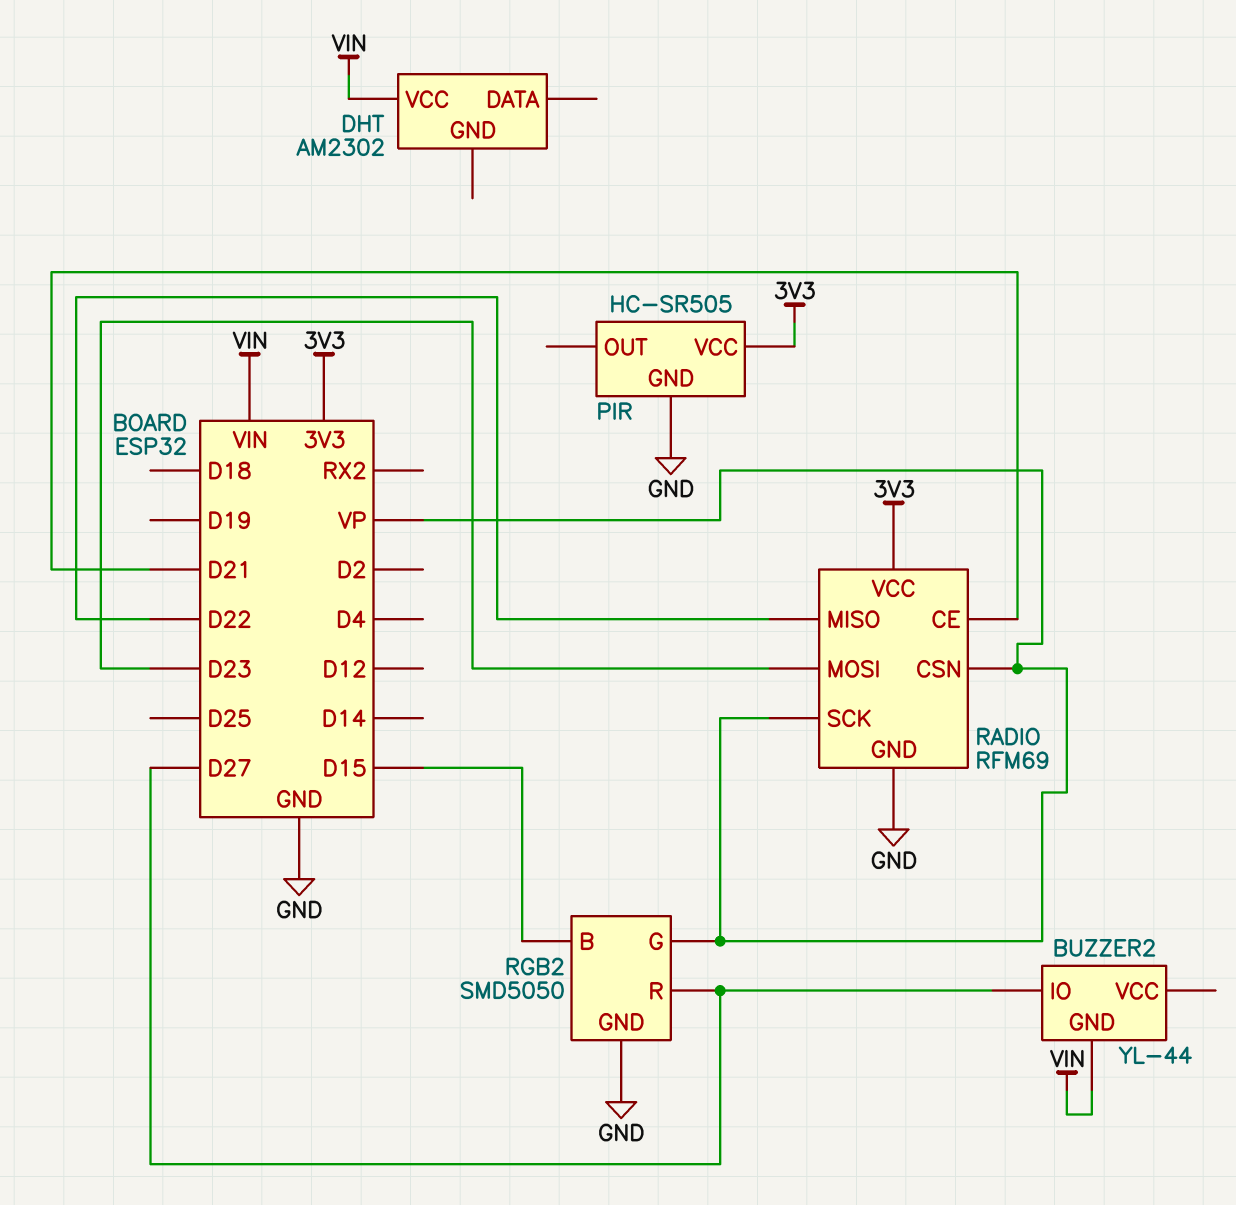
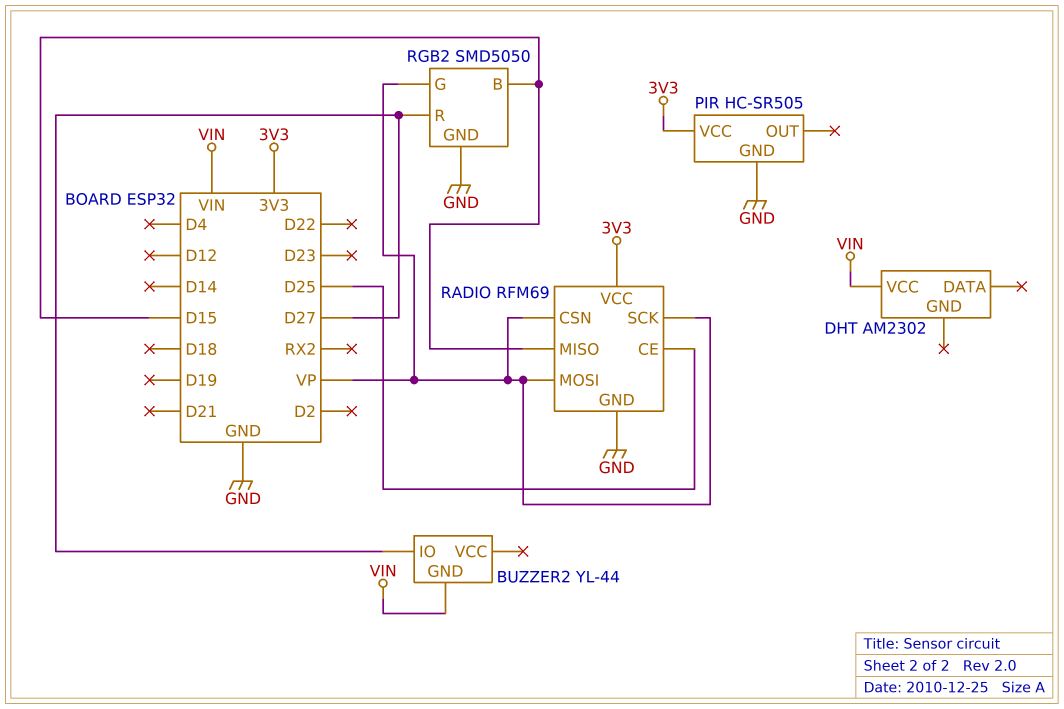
RADIO pin CE: D21 -> D25
RADIO pin MISO: D22 -> D15
RADIO pin MOSI: D23 -> VP

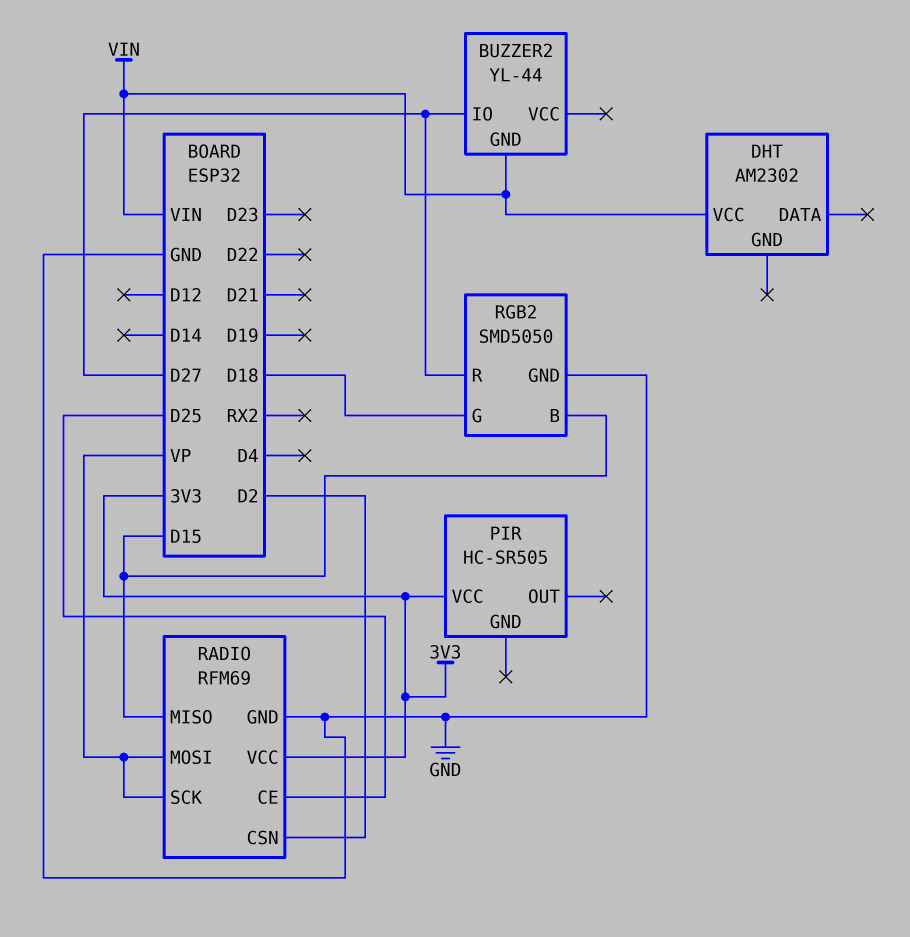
PIR pin GND: GND -> none
RADIO pin CSN: VP -> D2
RGB2 pin G: VP -> D18

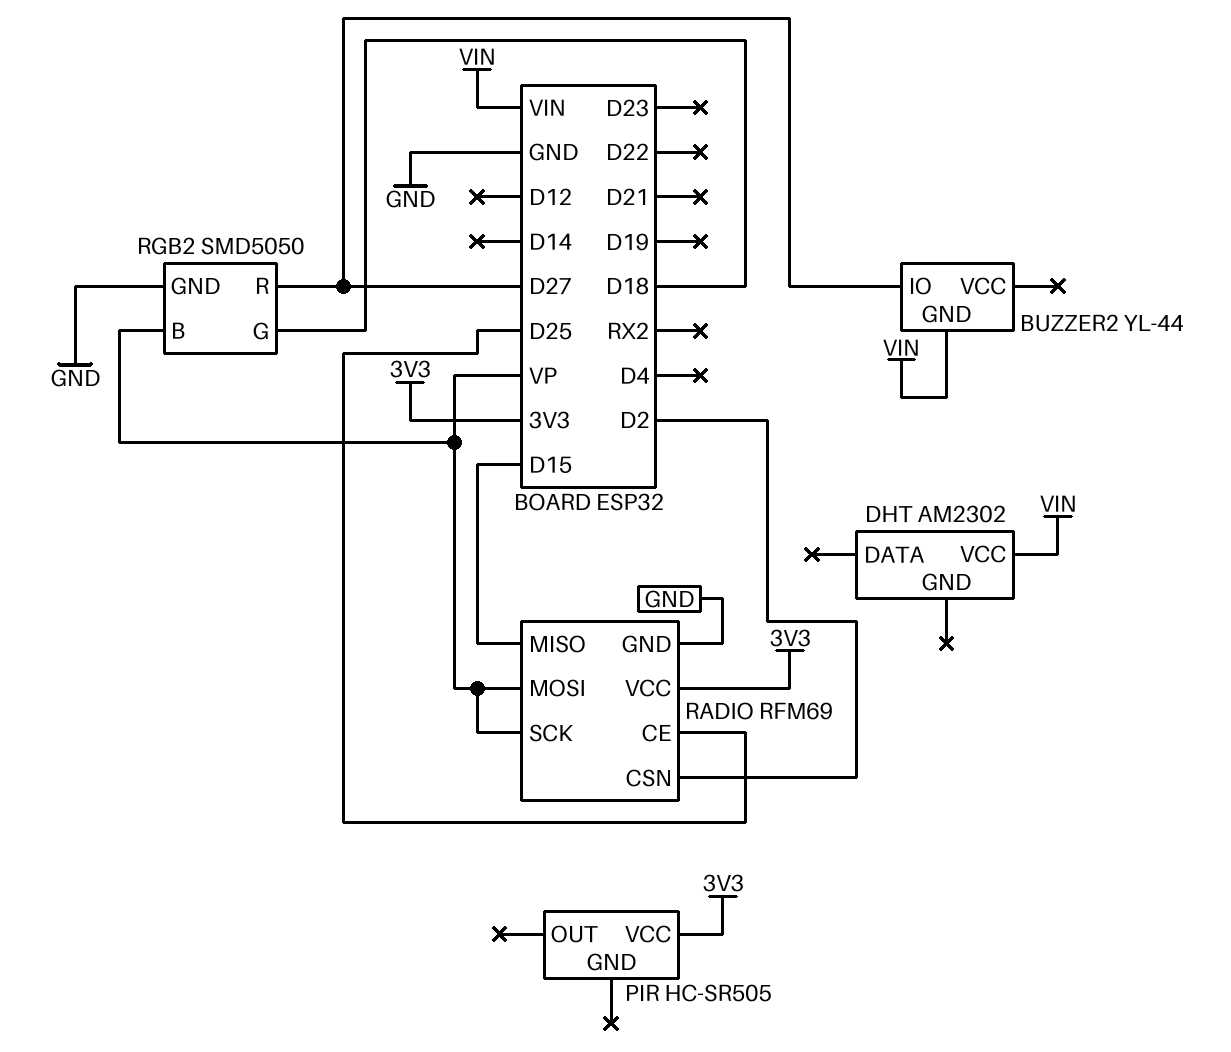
RGB2 pin B: D15 -> VP

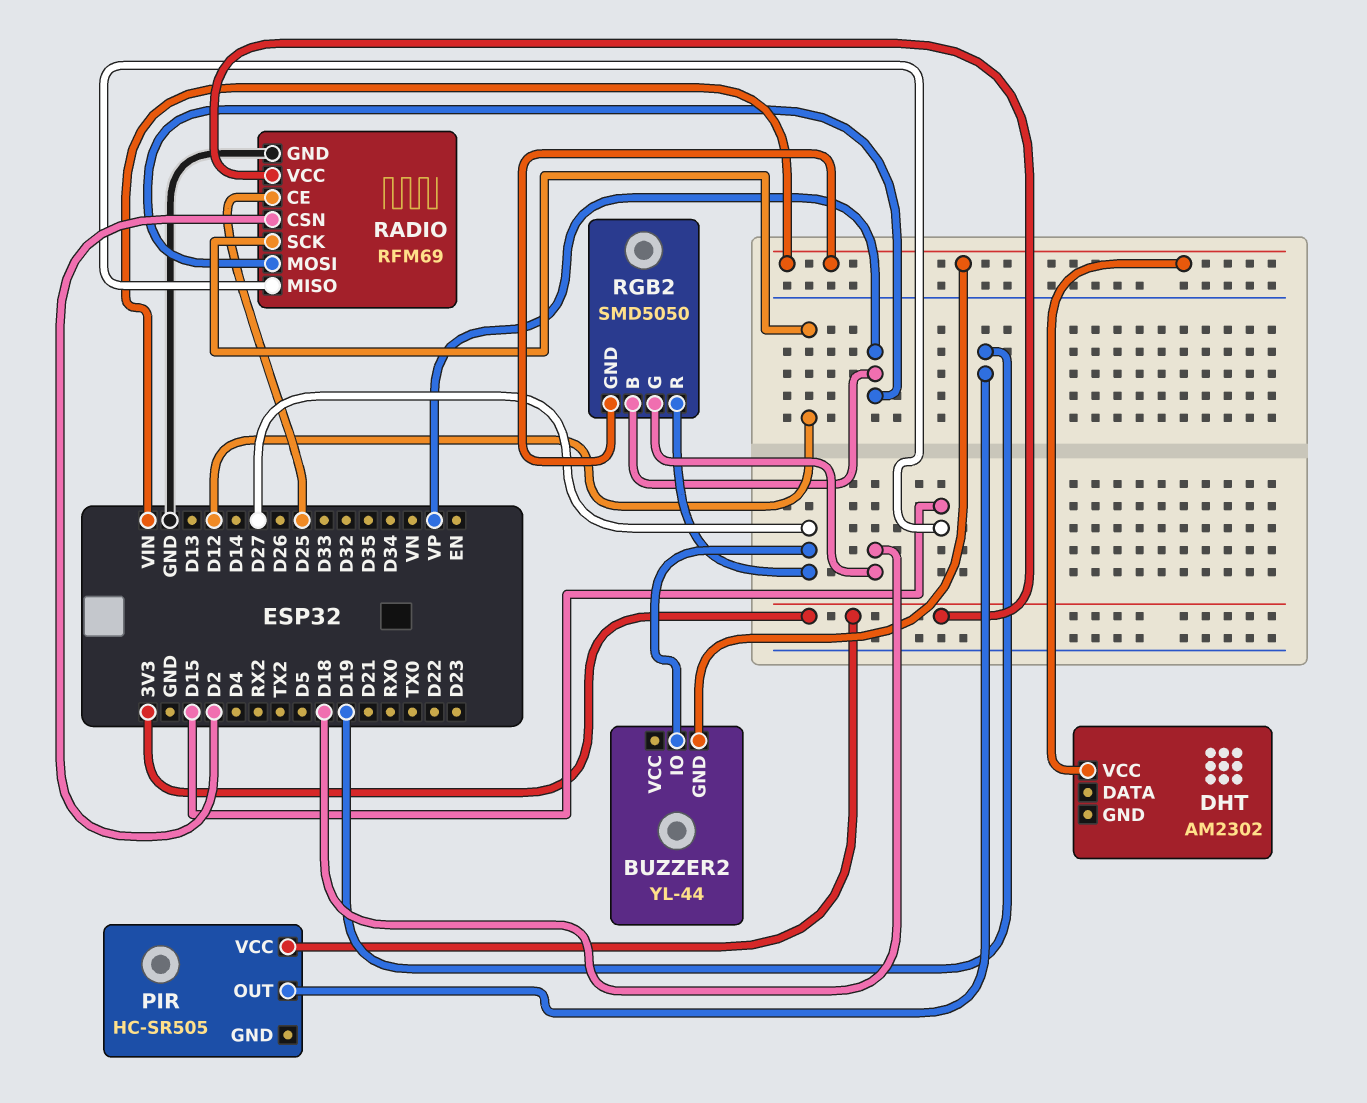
PIR pin OUT: none -> D19
RADIO pin SCK: VP -> D12
RGB2 pin GND: GND -> VIN

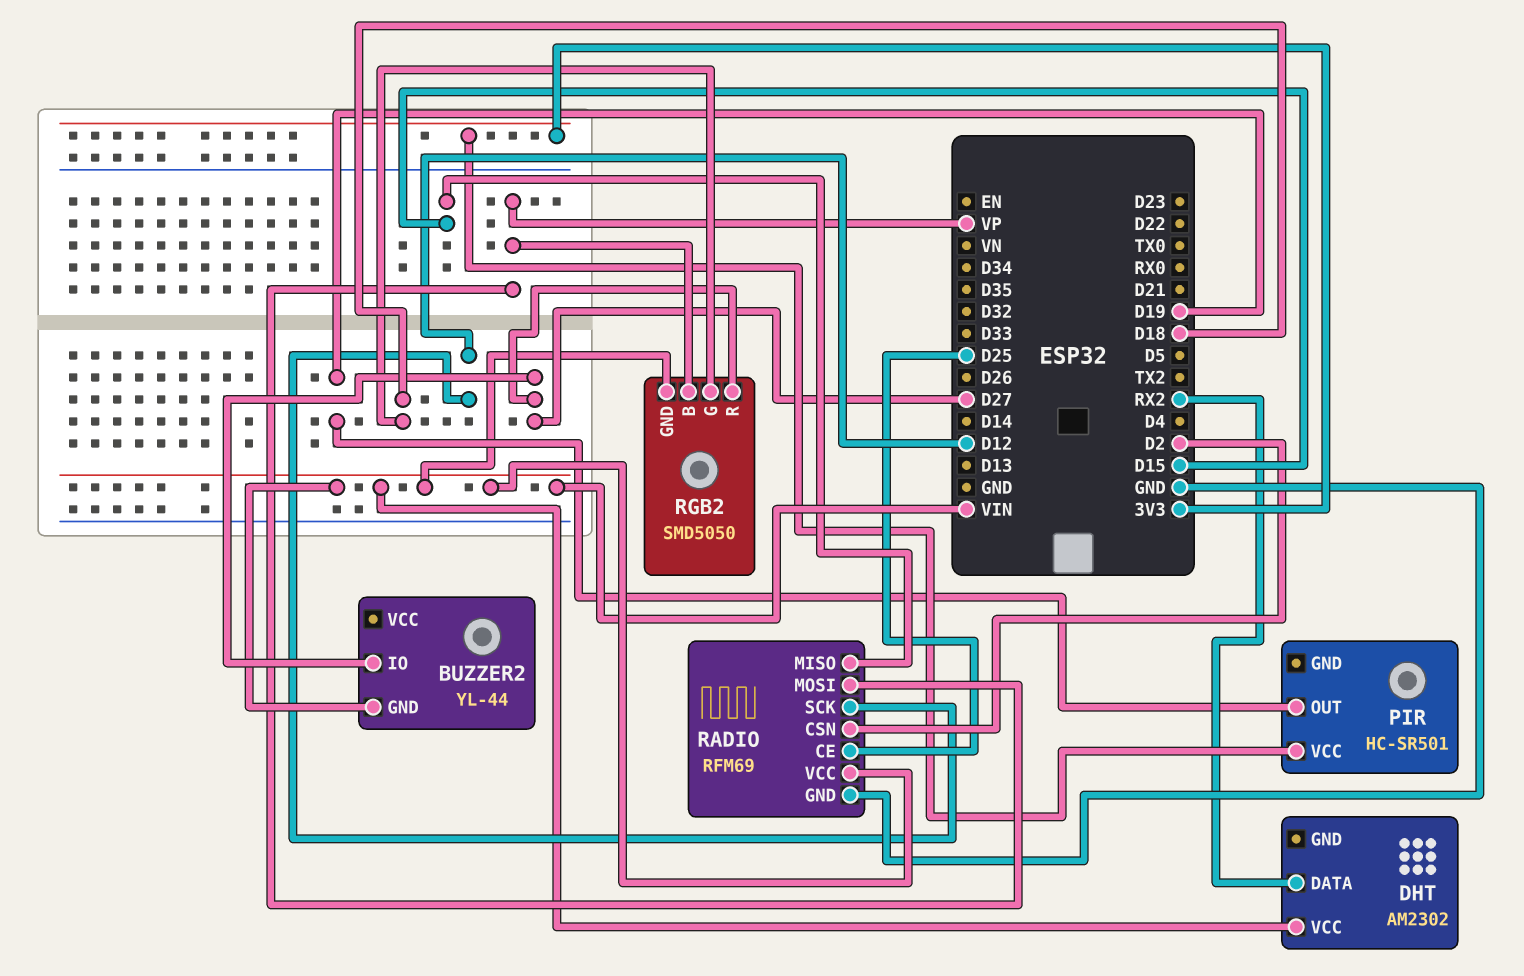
DHT pin DATA: none -> RX2
PIR: HC-SR505 -> HC-SR501
RADIO pin VCC: 3V3 -> VIN

